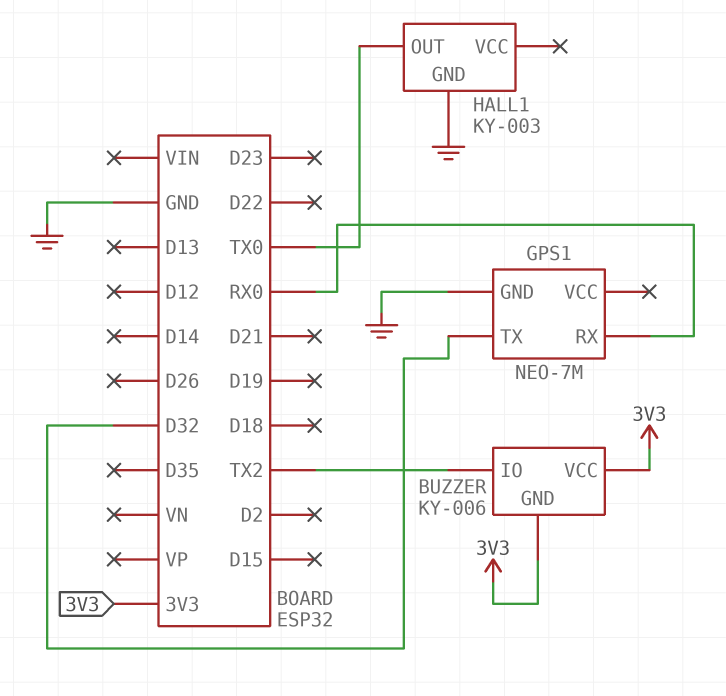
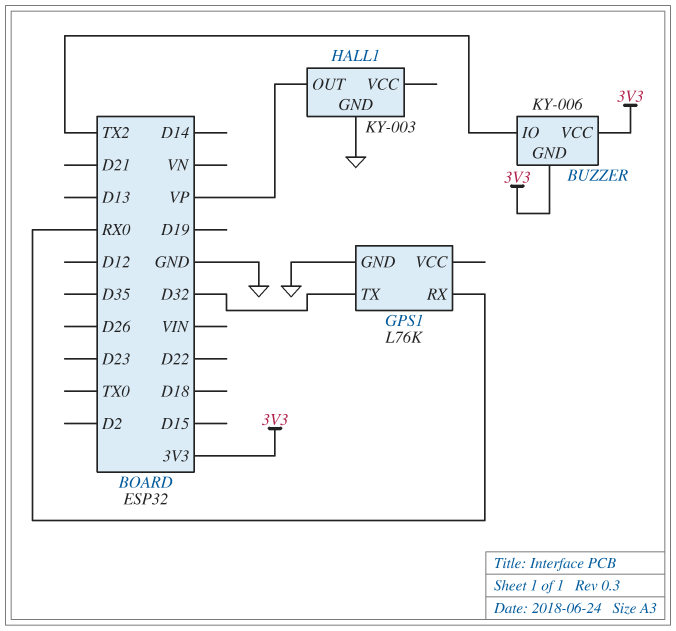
GPS1: NEO-7M -> L76K
HALL1 pin OUT: TX0 -> VP

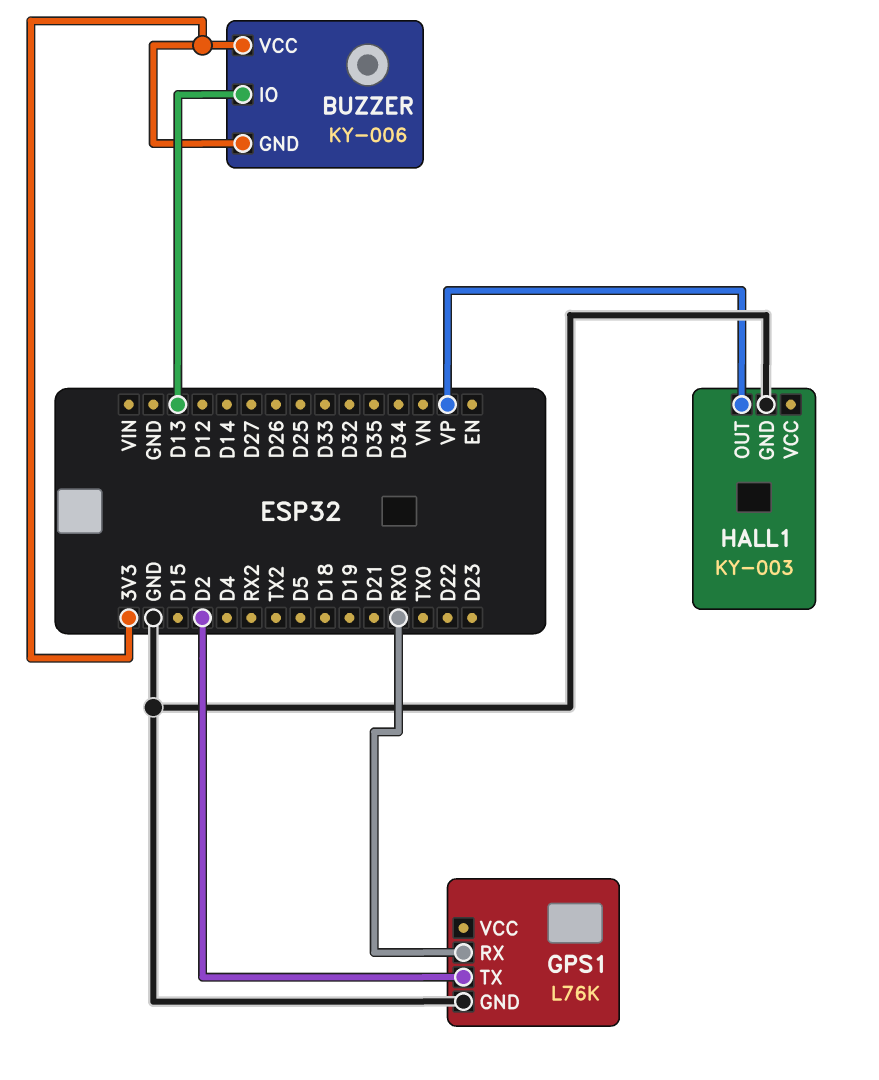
BUZZER pin IO: TX2 -> D13
GPS1 pin TX: D32 -> D2

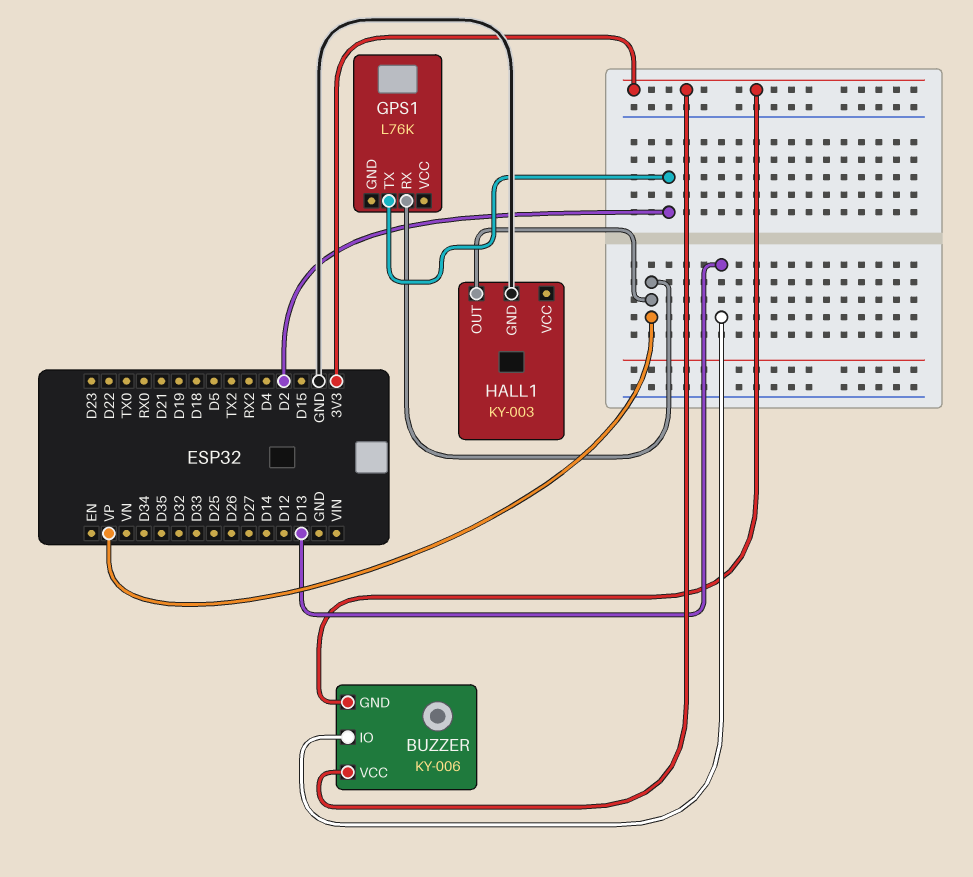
GPS1 pin GND: GND -> none
GPS1 pin RX: RX0 -> VP

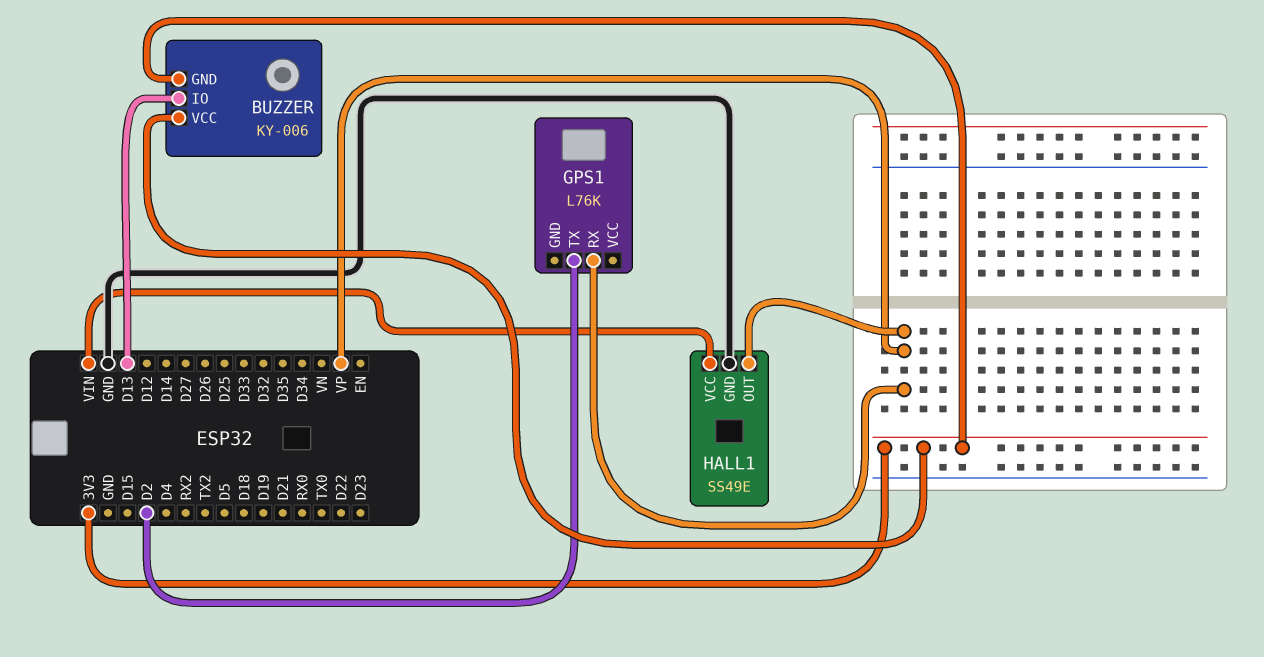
HALL1: KY-003 -> SS49E
HALL1 pin VCC: none -> VIN

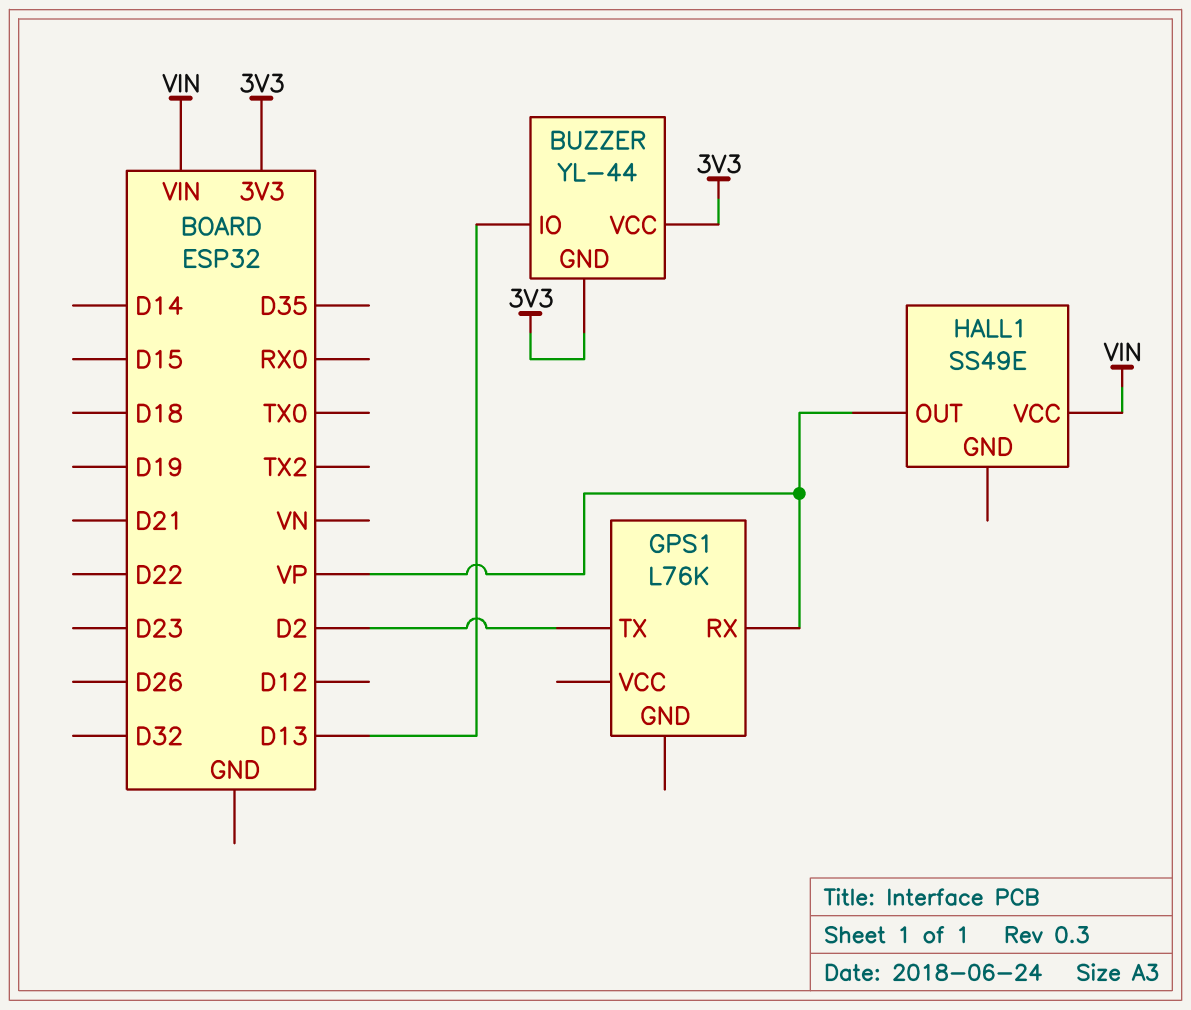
BUZZER: KY-006 -> YL-44
HALL1 pin GND: GND -> none

